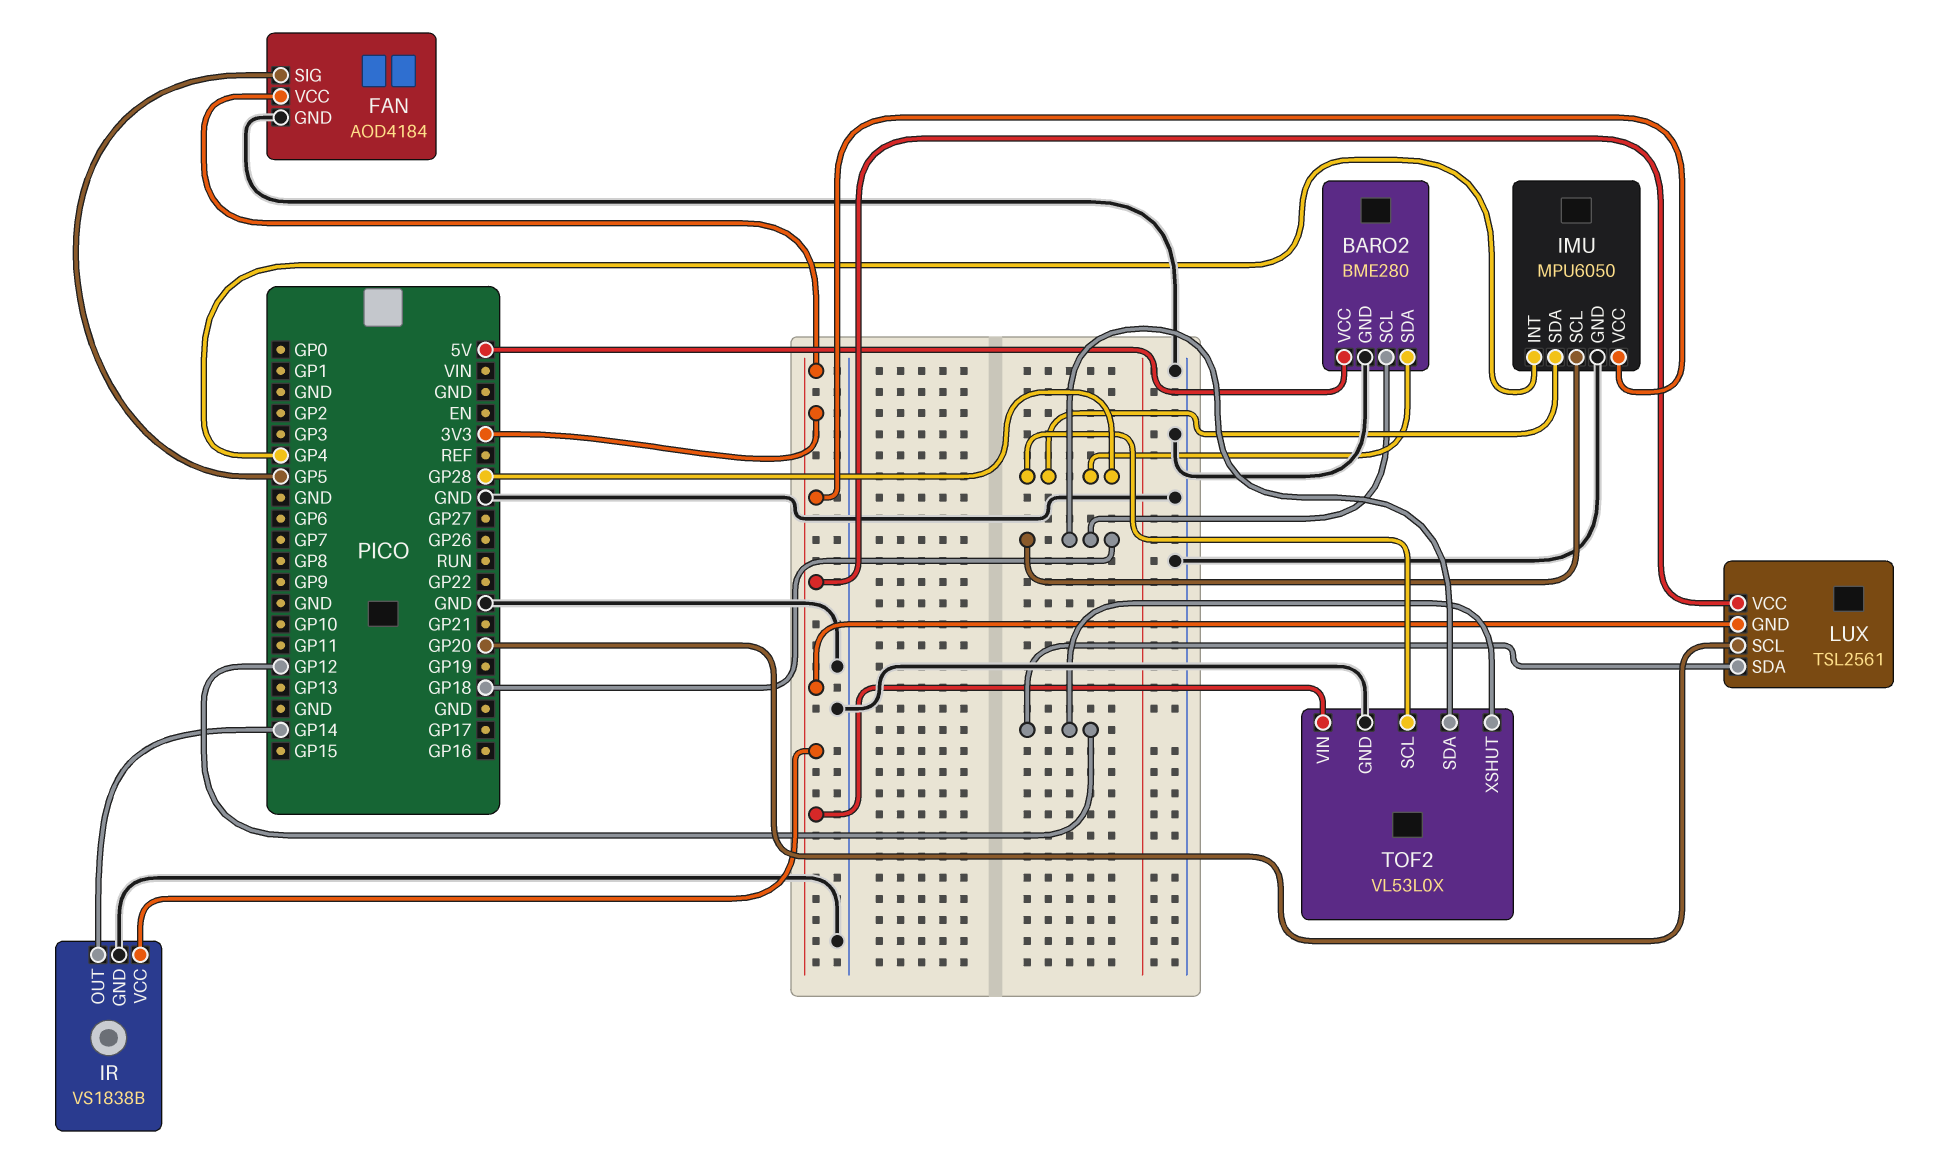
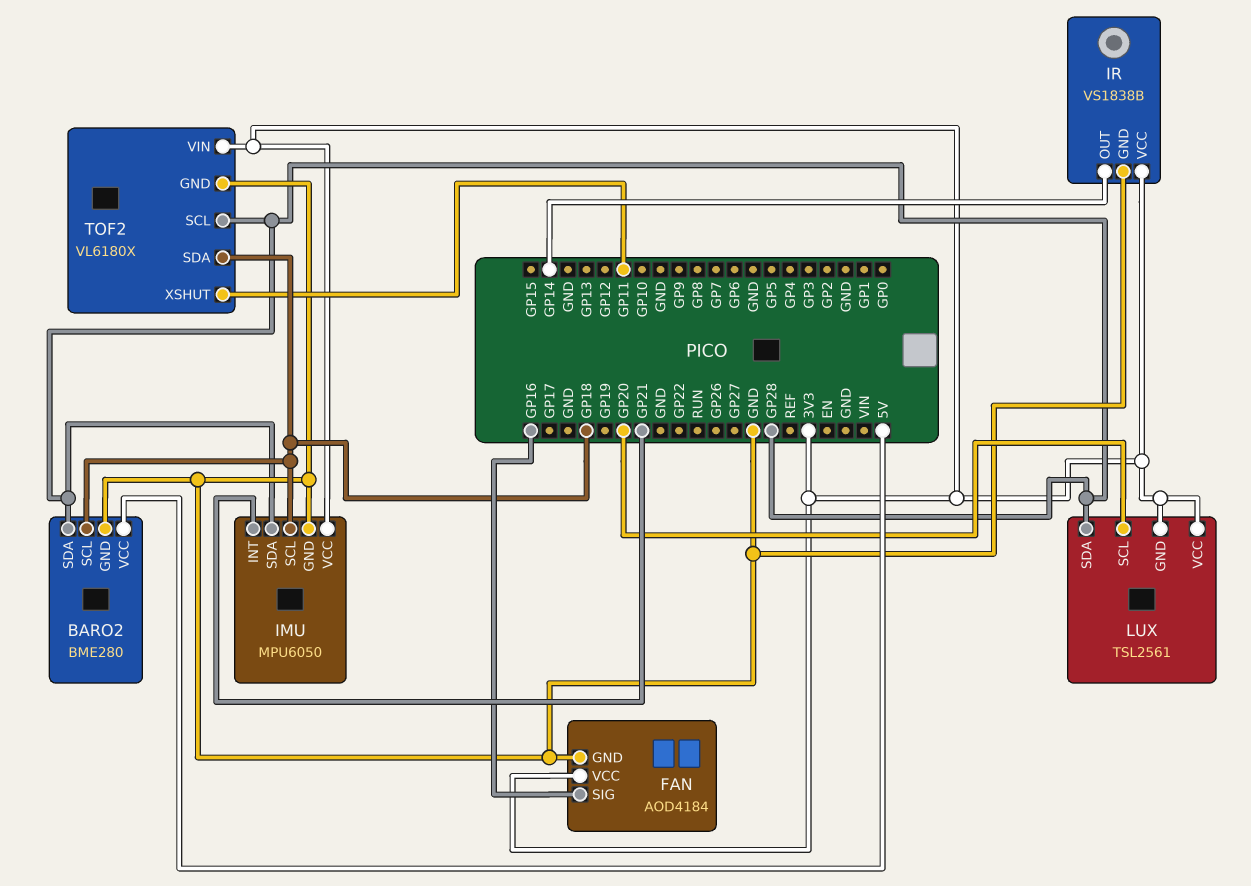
FAN pin SIG: GP5 -> GP16
IMU pin INT: GP4 -> GP21
LUX pin SDA: GP12 -> GP28
TOF2: VL53L0X -> VL6180X
TOF2 pin XSHUT: GP12 -> GP11

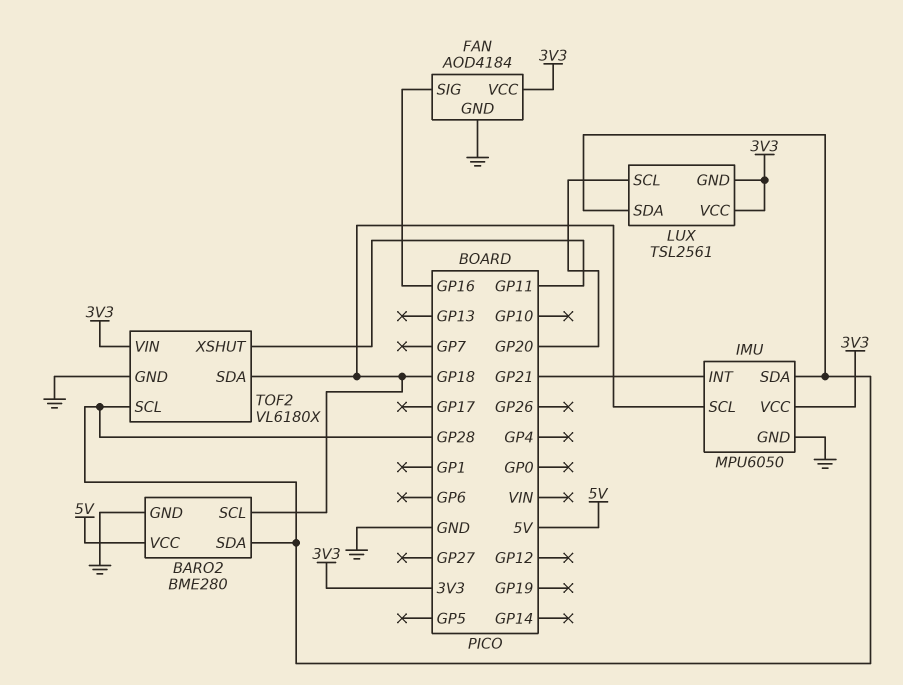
IR: VS1838B -> none
IR pin GND: GND -> none
IR pin OUT: GP14 -> none
IR pin VCC: 3V3 -> none

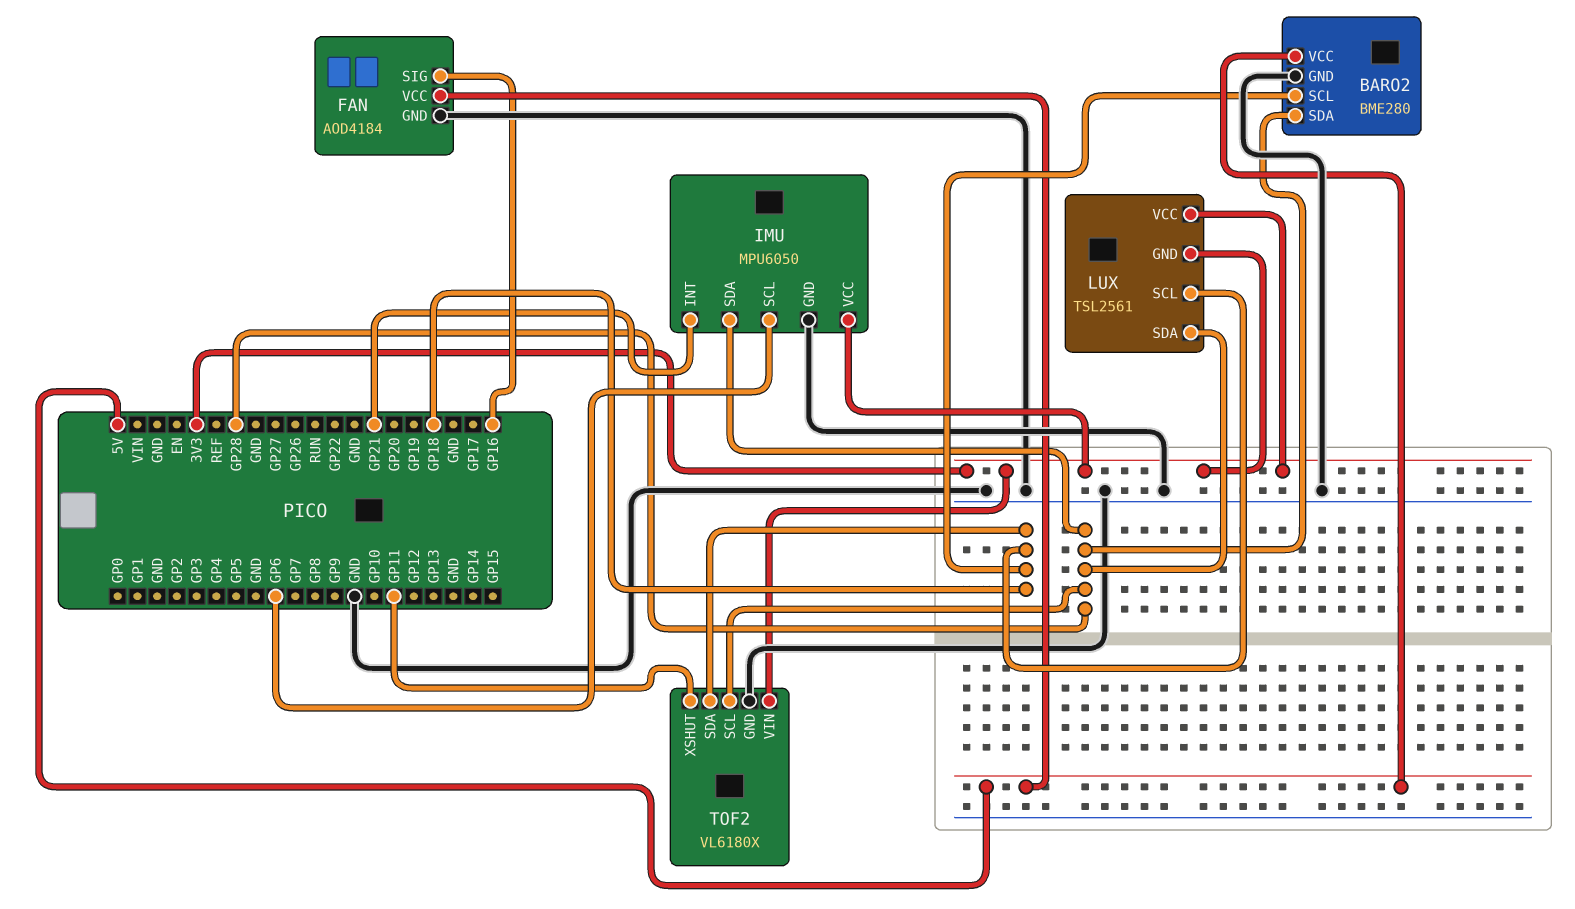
FAN pin VCC: 3V3 -> 5V
IMU pin SCL: GP18 -> GP6
LUX pin SCL: GP20 -> GP18

